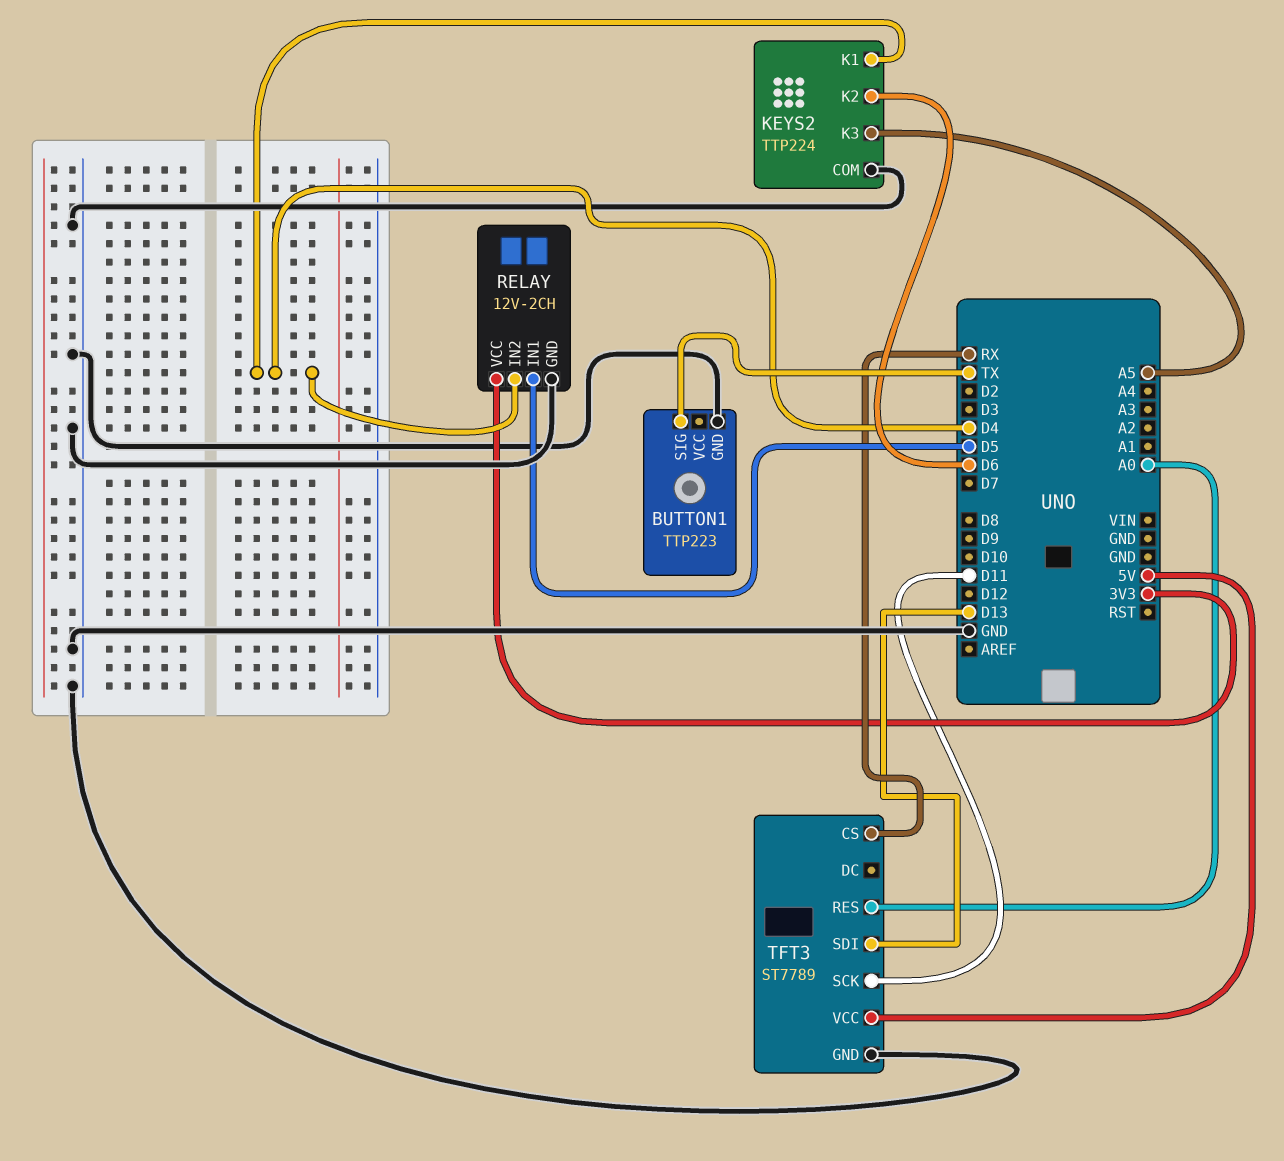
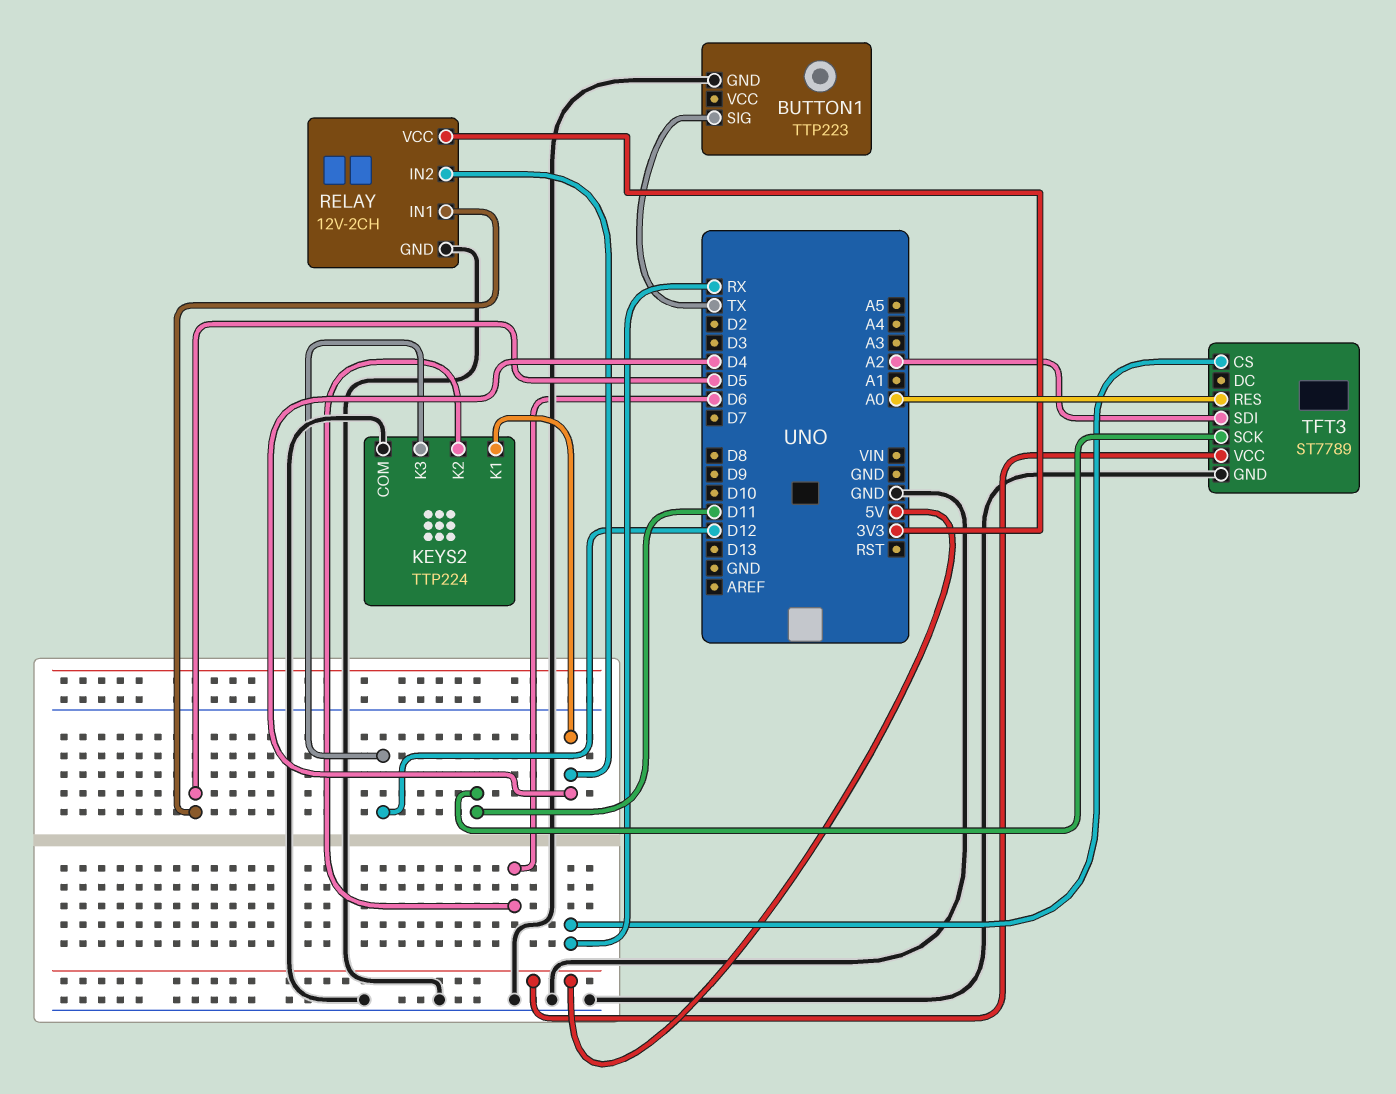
KEYS2 pin K3: A5 -> D12
TFT3 pin SDI: D13 -> A2

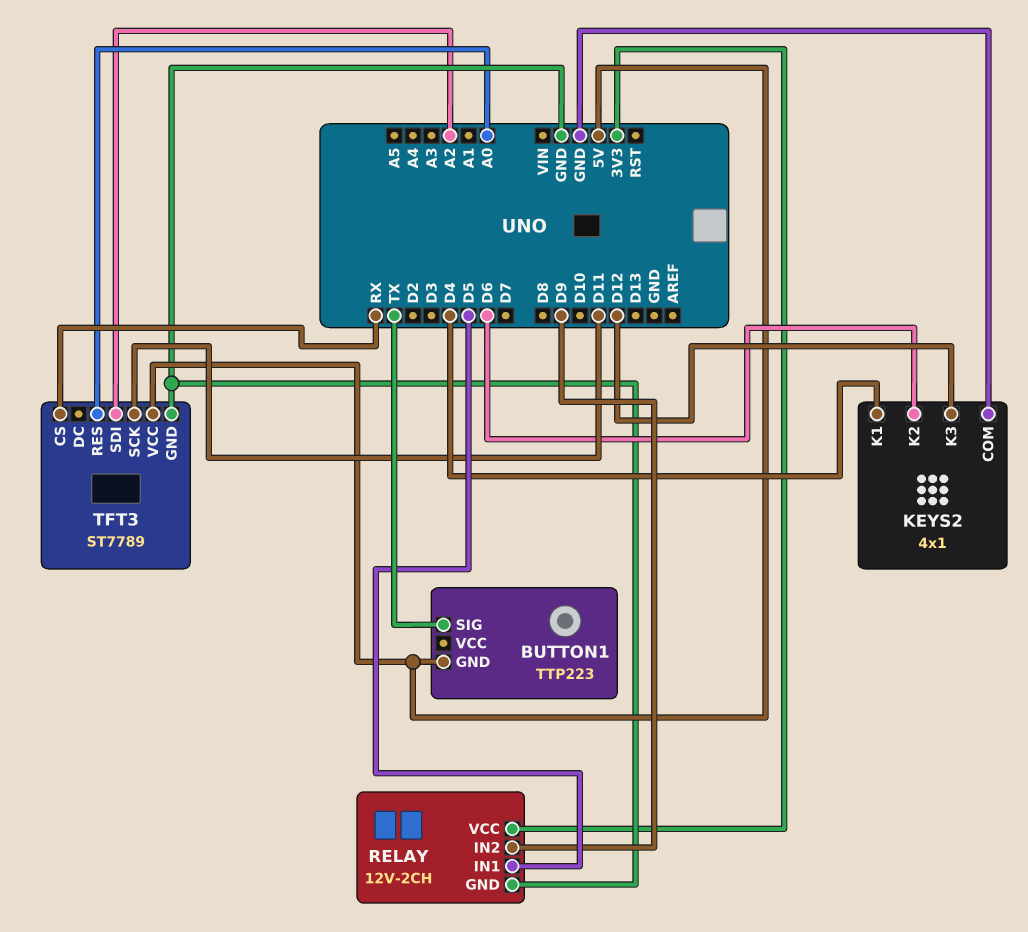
BUTTON1 pin GND: GND -> 5V
KEYS2: TTP224 -> 4x1
RELAY pin IN2: D4 -> D9

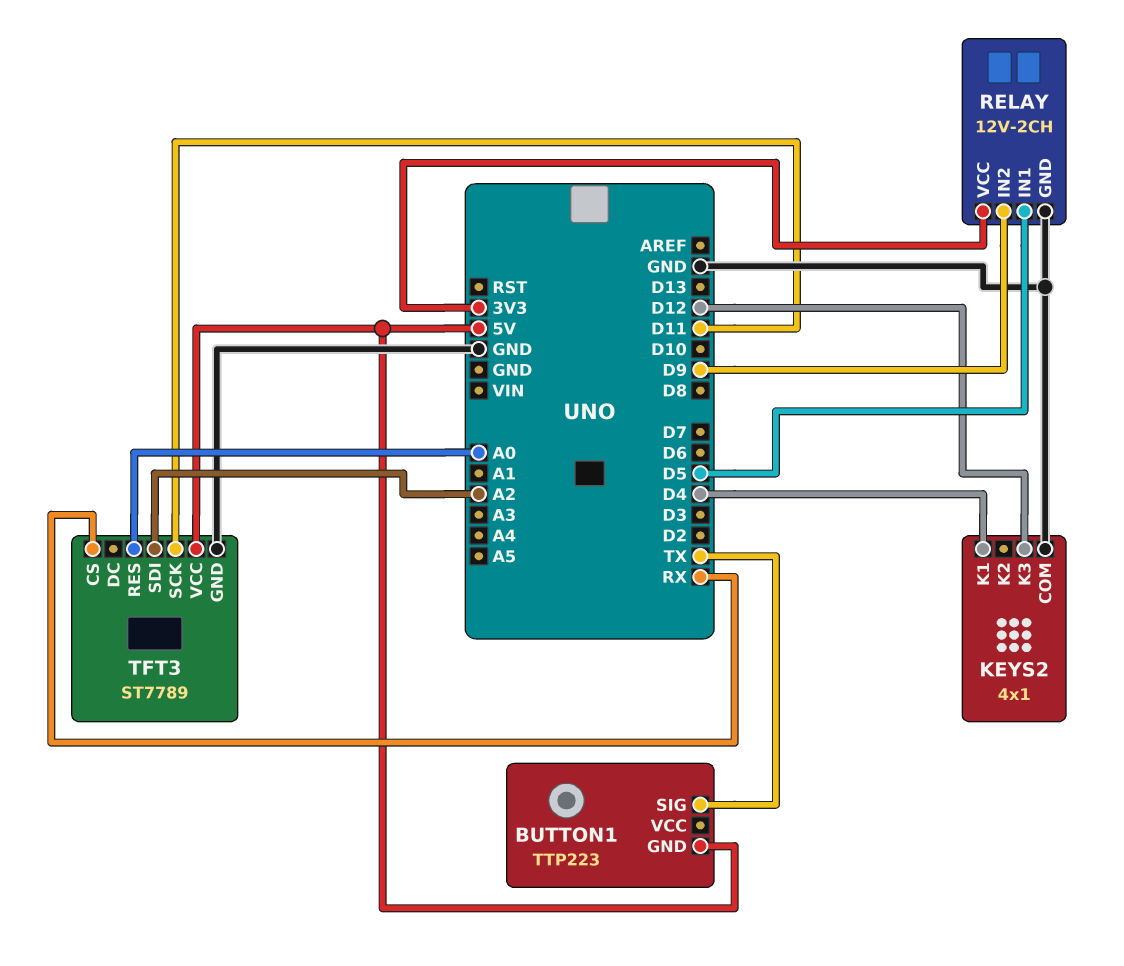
KEYS2 pin K2: D6 -> none

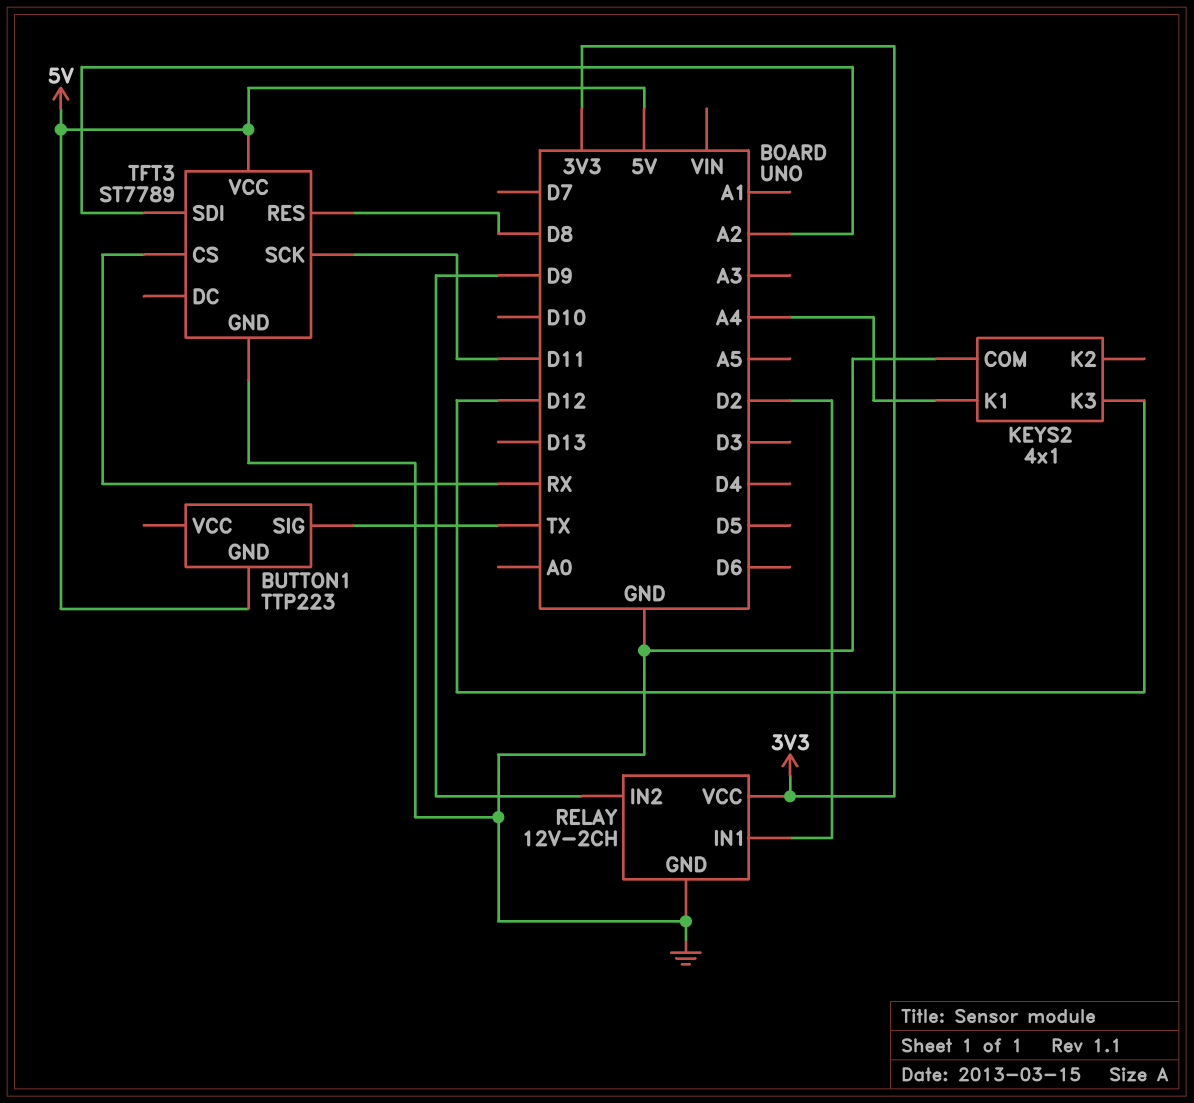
KEYS2 pin K1: D4 -> A4
RELAY pin IN1: D5 -> D2
TFT3 pin RES: A0 -> D8

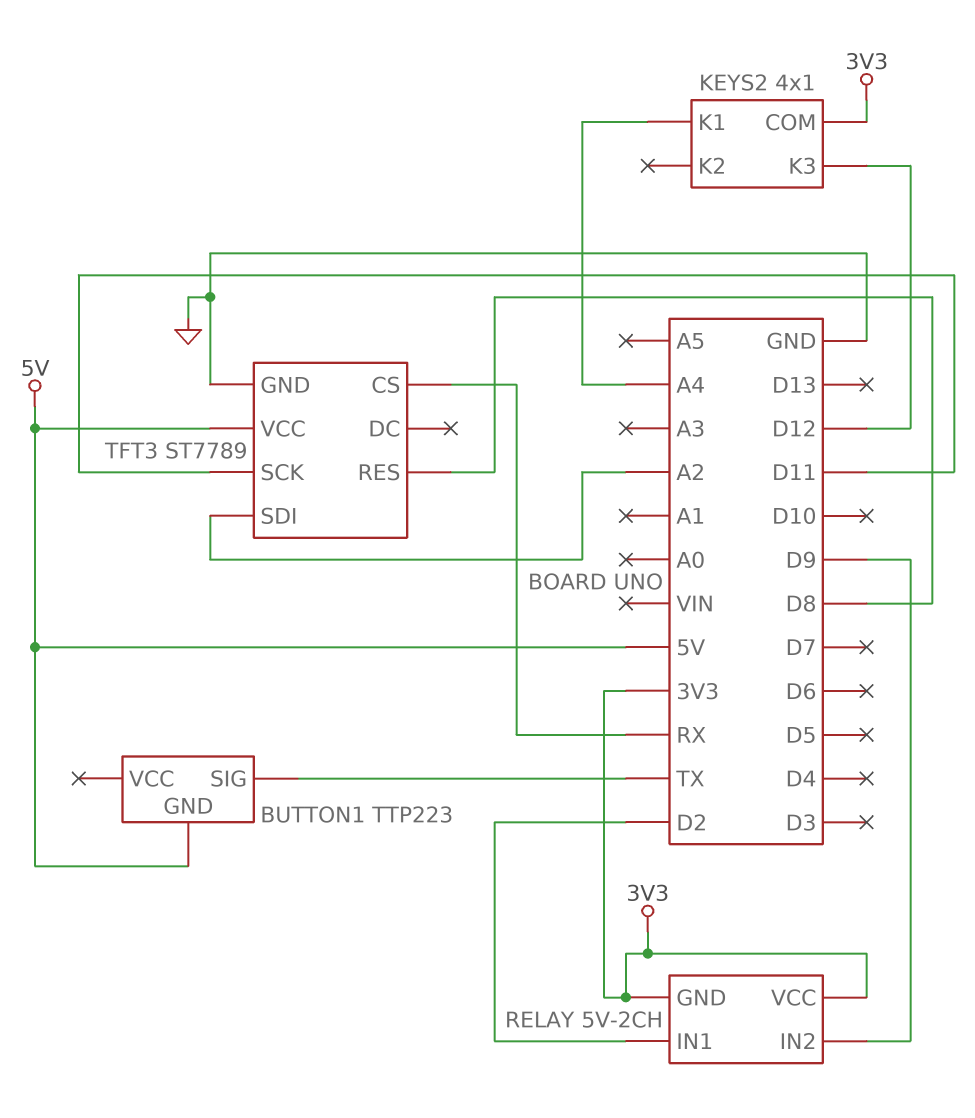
KEYS2 pin COM: GND -> 3V3
RELAY: 12V-2CH -> 5V-2CH
RELAY pin GND: GND -> 3V3

